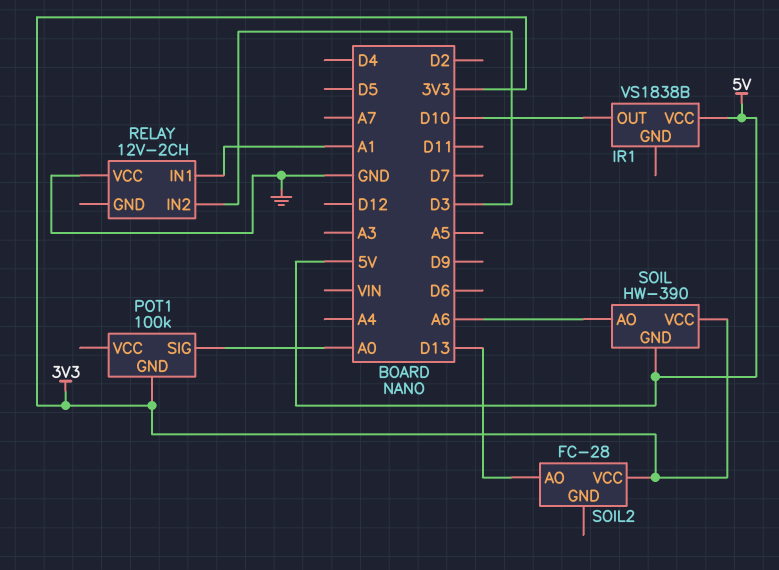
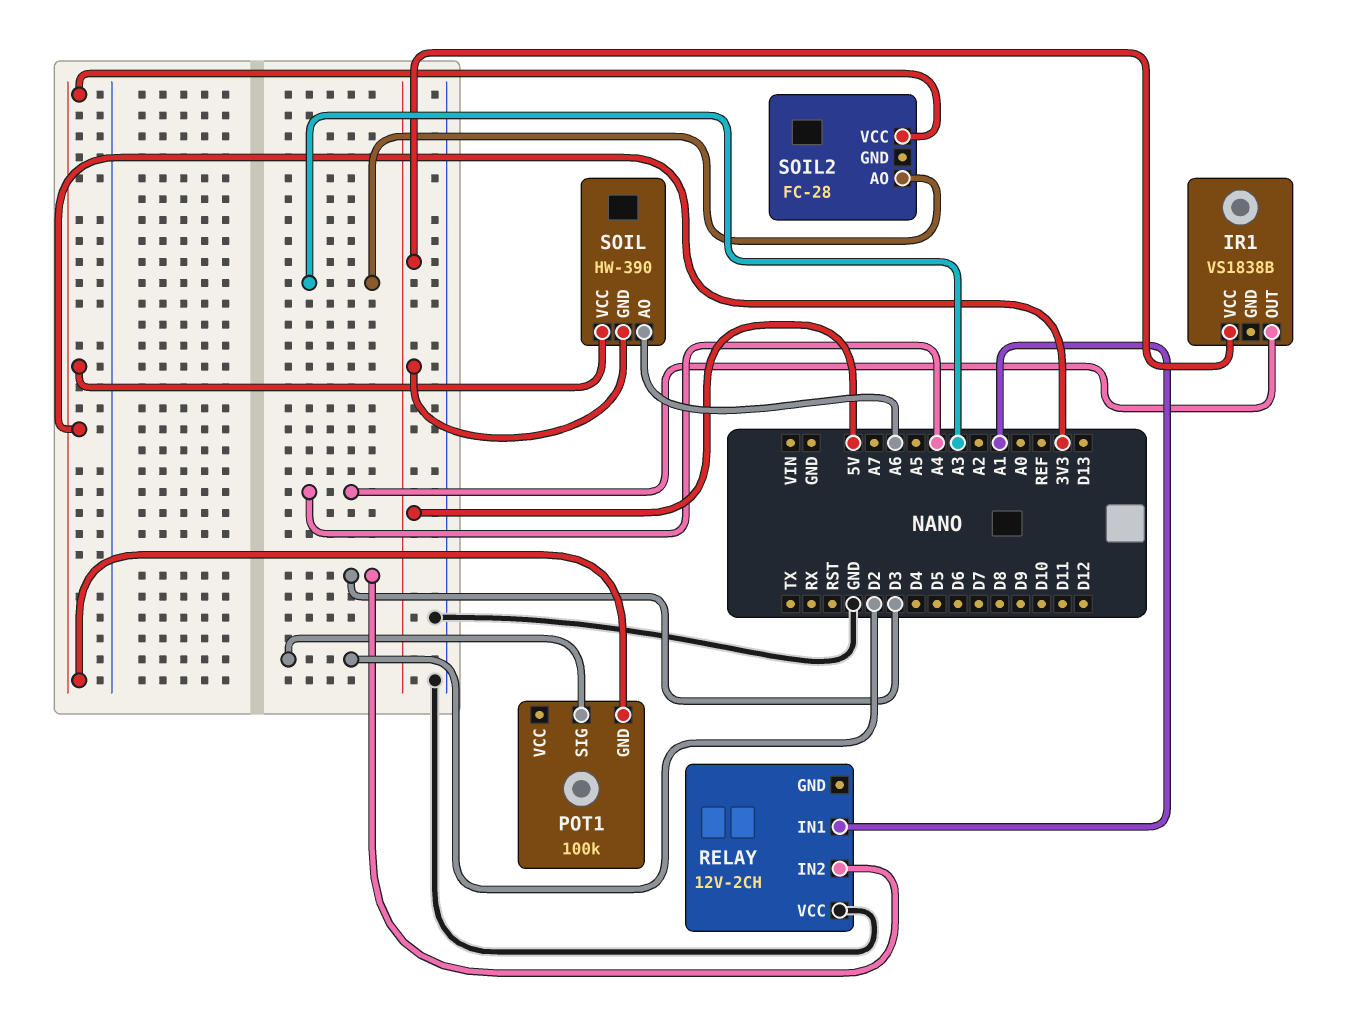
IR1 pin OUT: D10 -> A4
POT1 pin SIG: A0 -> D2
SOIL2 pin AO: D13 -> A3

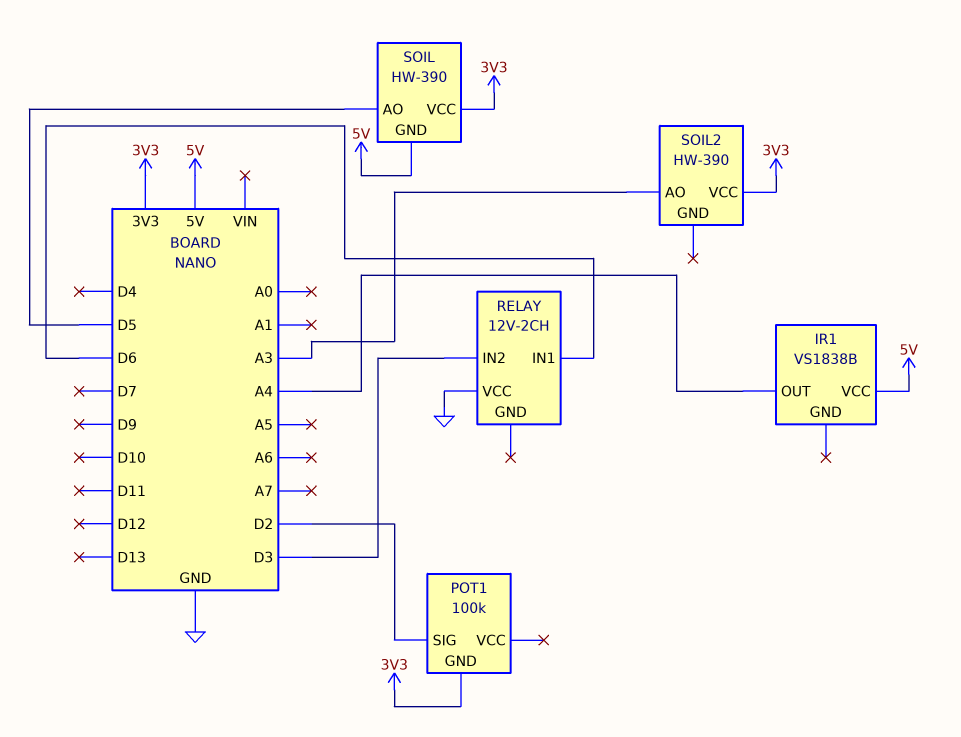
RELAY pin IN1: A1 -> D6
SOIL pin AO: A6 -> D5
SOIL2: FC-28 -> HW-390

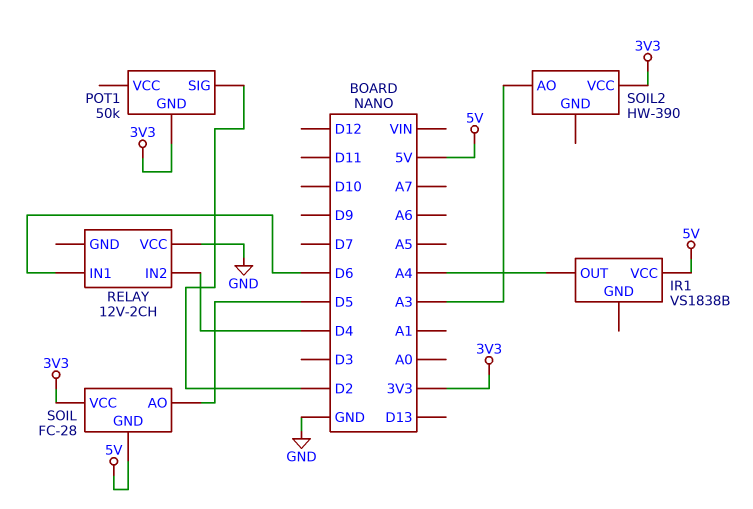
POT1: 100k -> 50k
RELAY pin IN2: D3 -> D4
SOIL: HW-390 -> FC-28

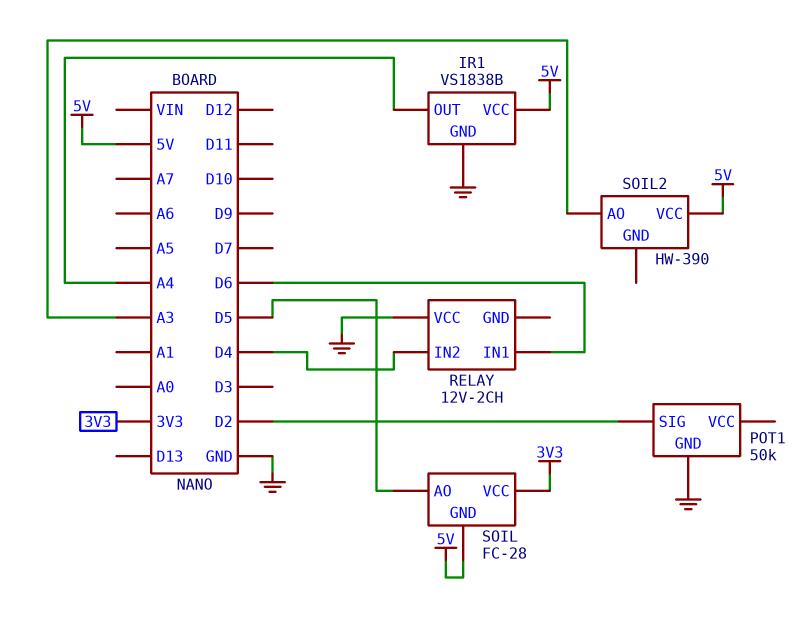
IR1 pin GND: none -> GND
POT1 pin GND: 3V3 -> GND
SOIL2 pin VCC: 3V3 -> 5V

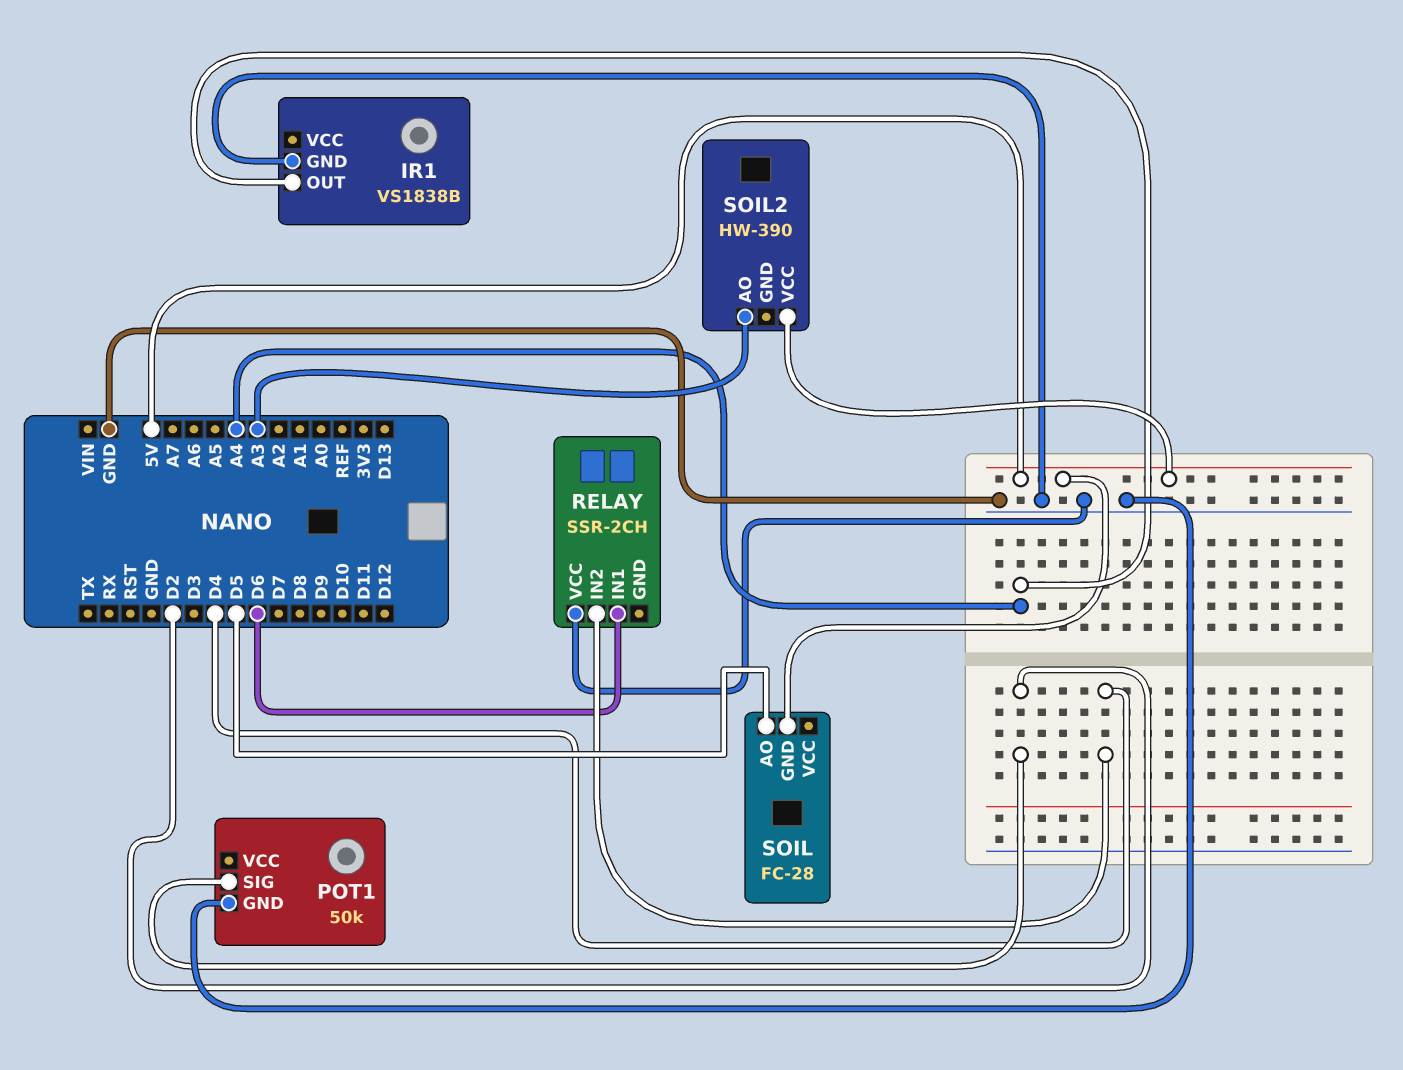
IR1 pin VCC: 5V -> none
RELAY: 12V-2CH -> SSR-2CH
SOIL pin VCC: 3V3 -> none

